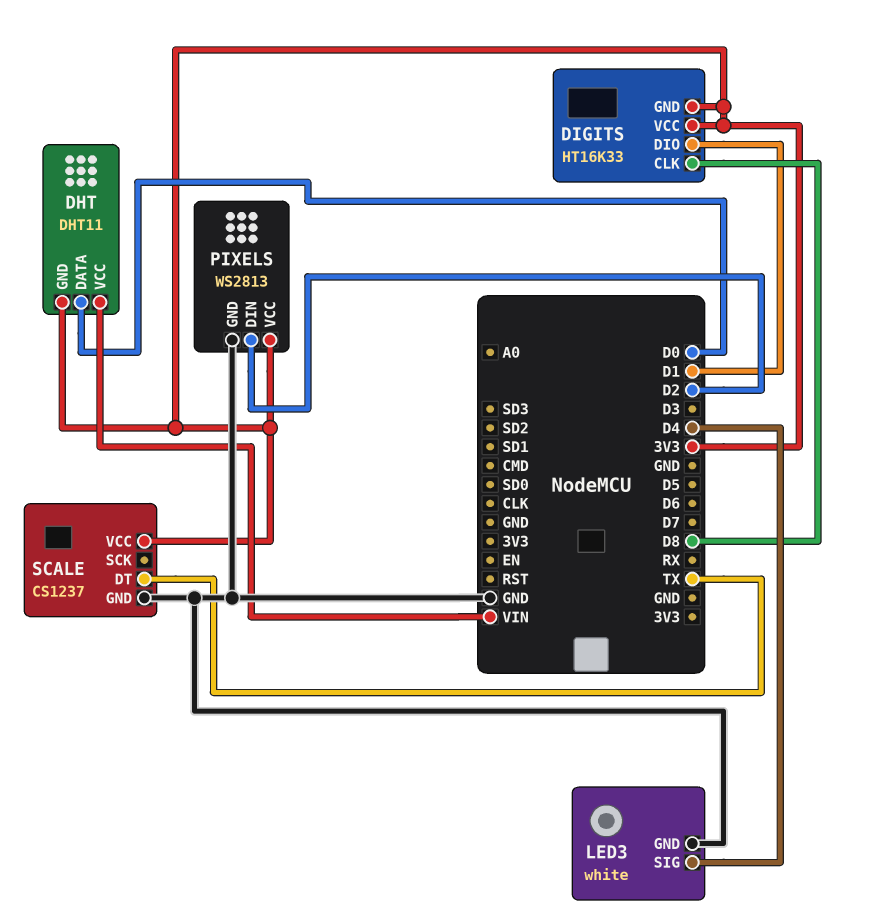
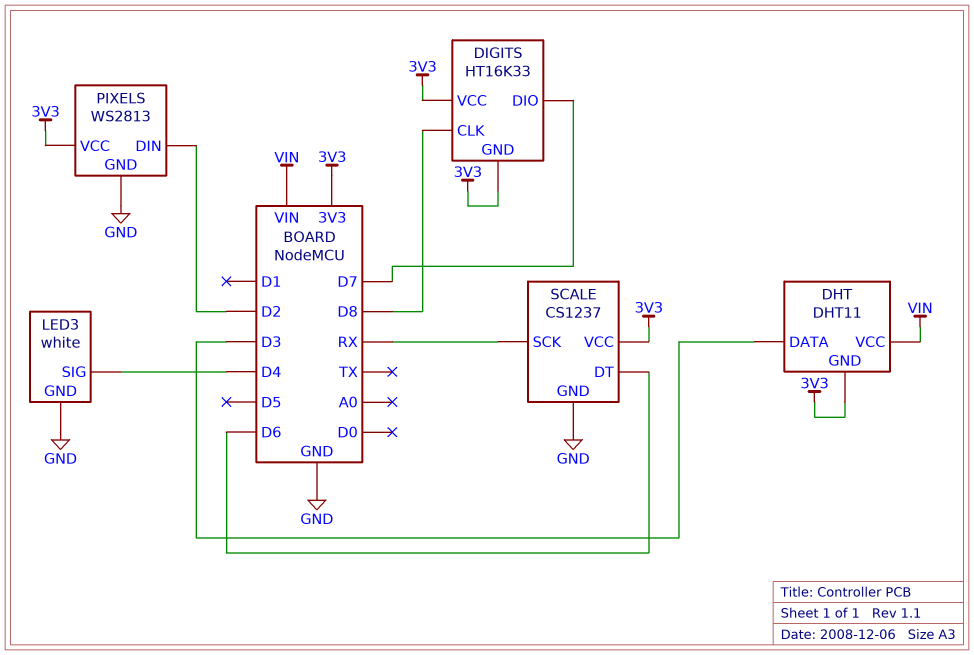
DHT pin DATA: D0 -> D3
DIGITS pin DIO: D1 -> D7
SCALE pin DT: TX -> D6
SCALE pin SCK: none -> RX

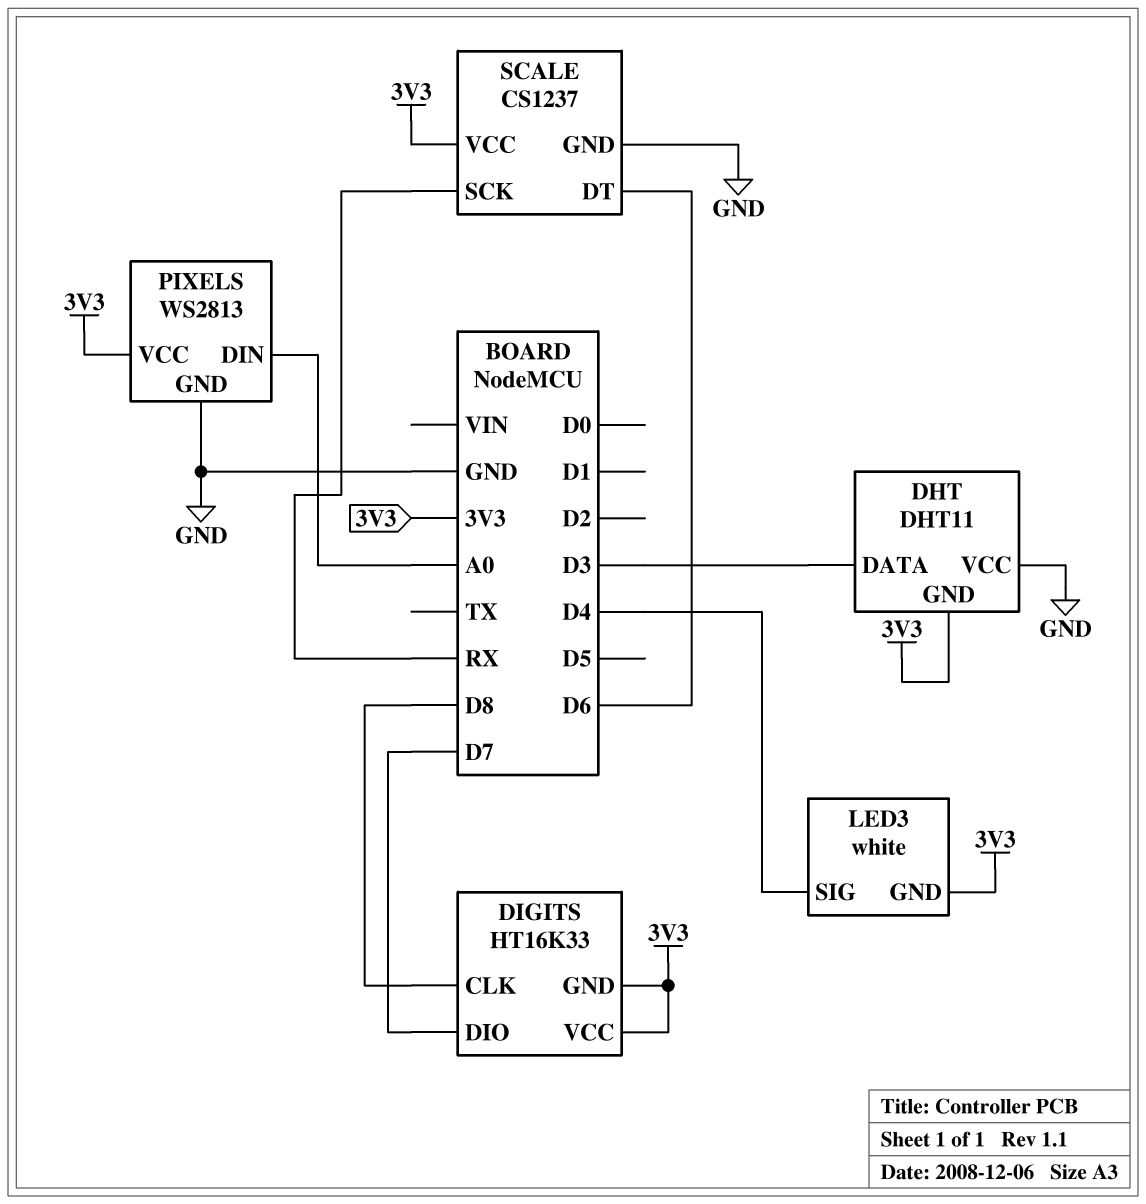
DHT pin VCC: VIN -> GND
LED3 pin GND: GND -> 3V3
PIXELS pin DIN: D2 -> A0

